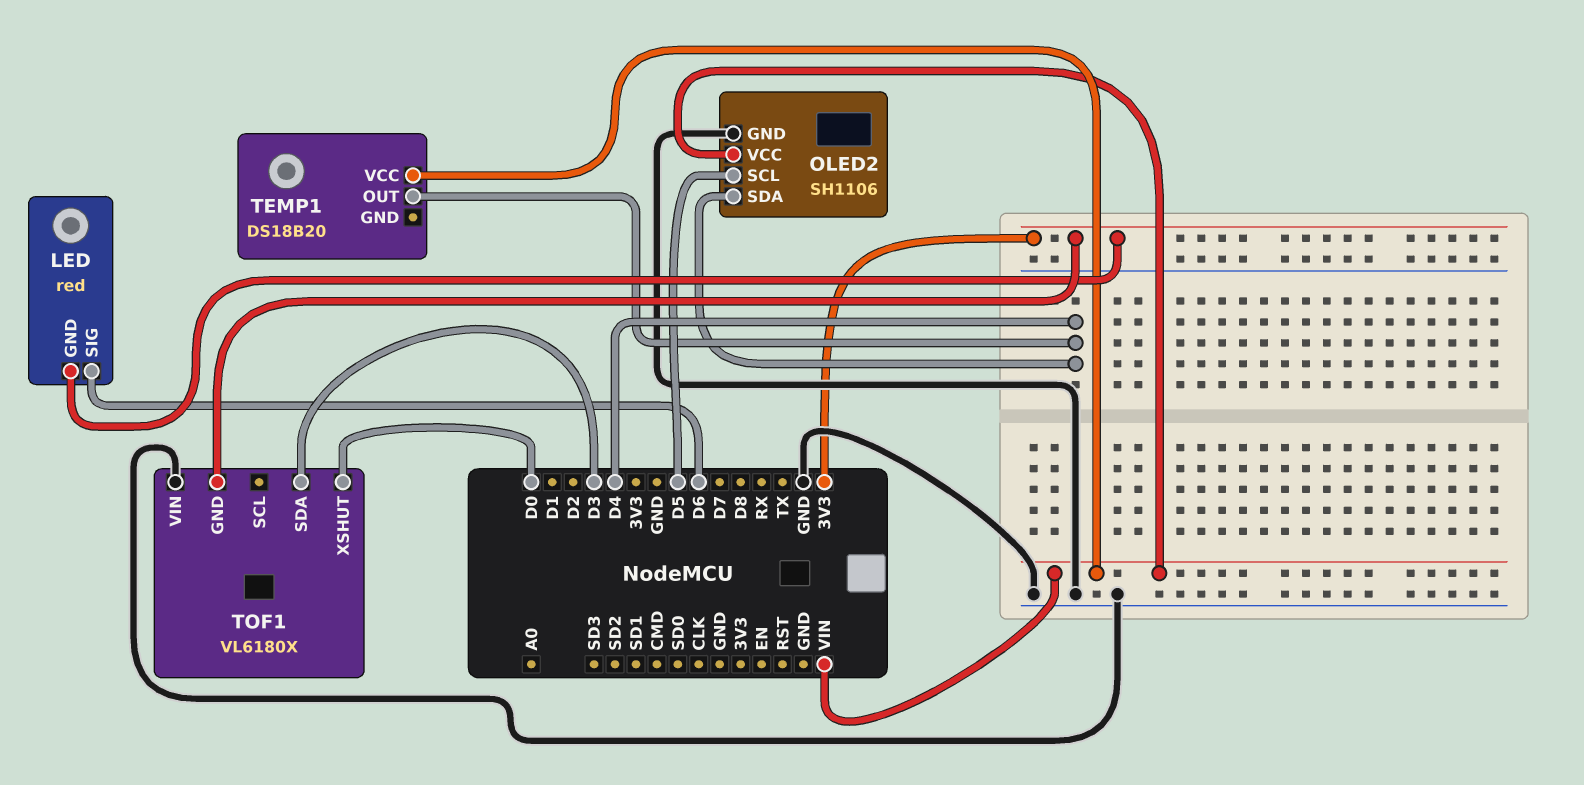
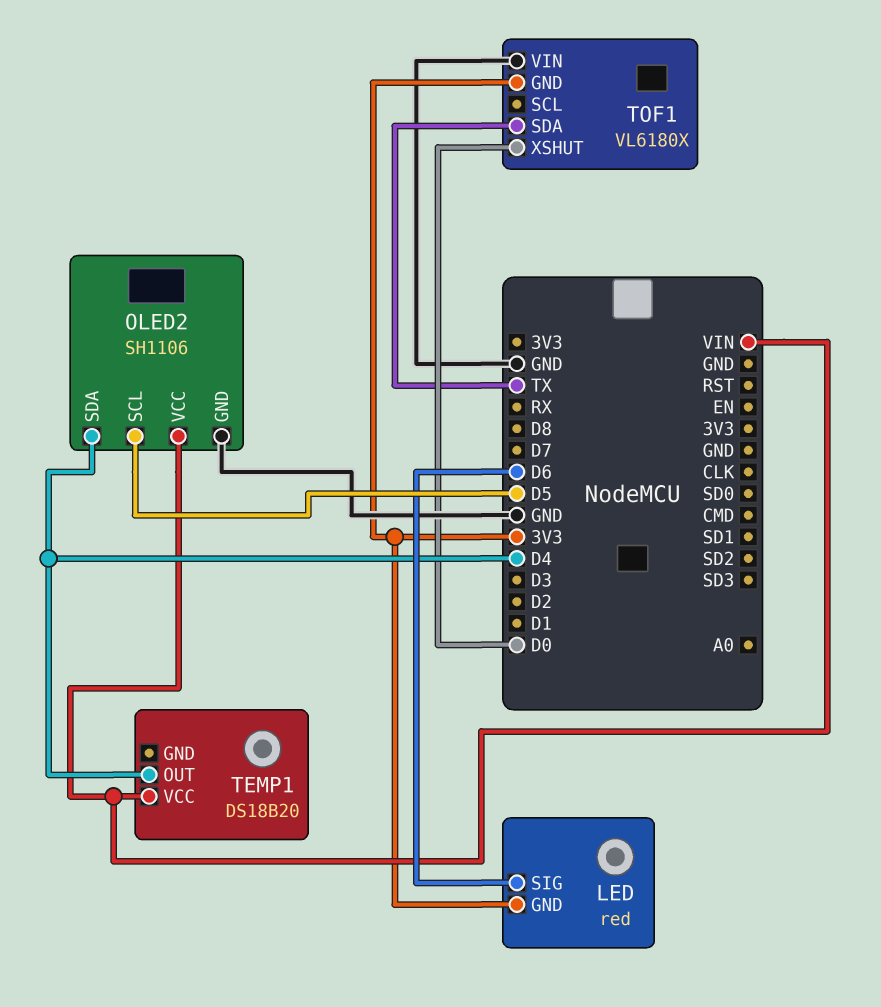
TOF1 pin SDA: D3 -> TX

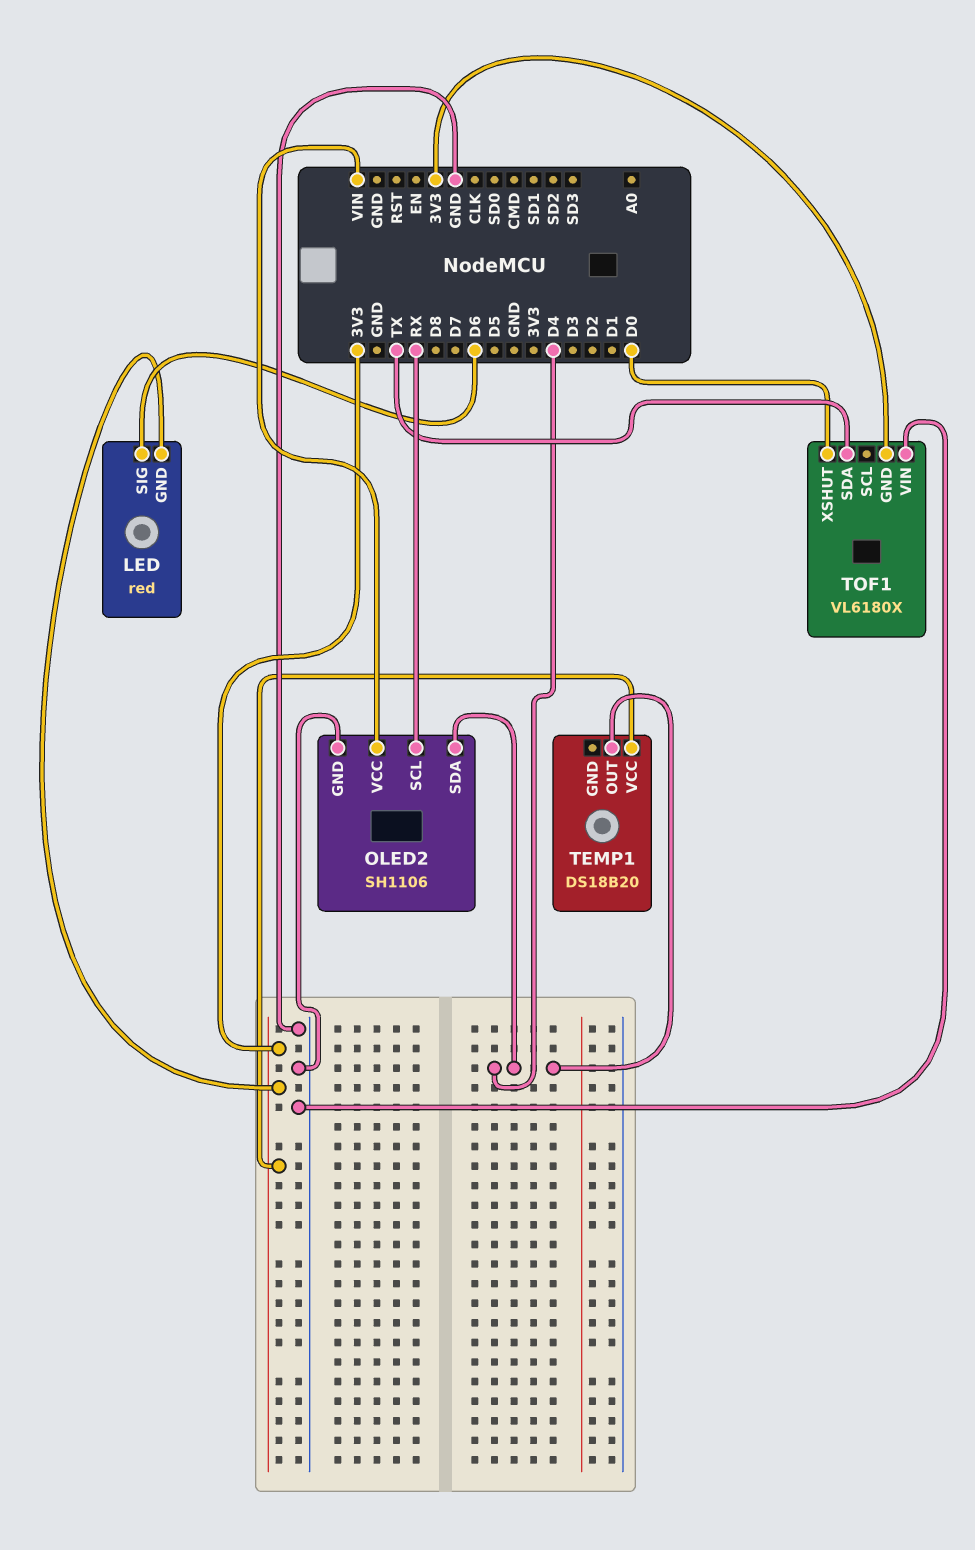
OLED2 pin SCL: D5 -> RX
TEMP1 pin VCC: VIN -> 3V3

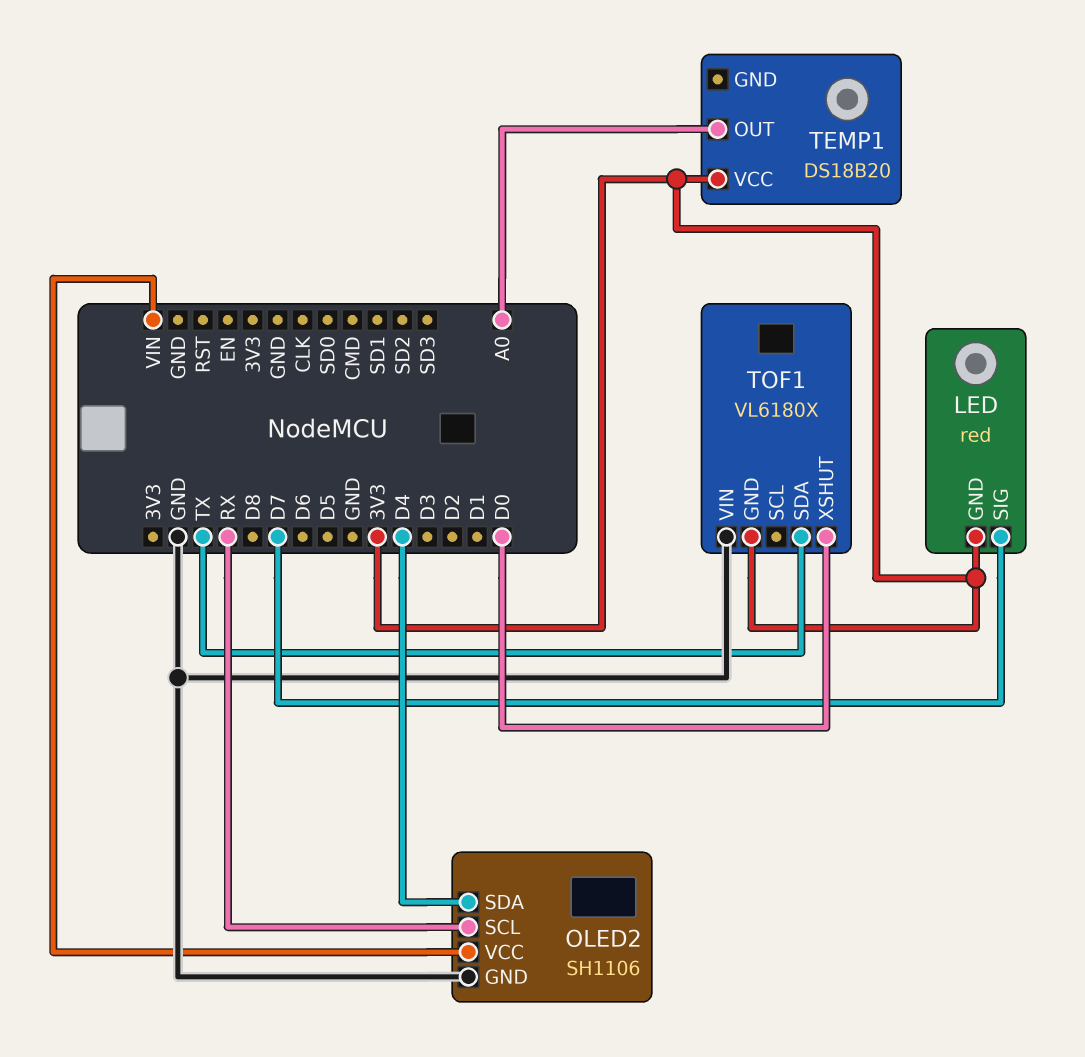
LED pin SIG: D6 -> D7
TEMP1 pin OUT: D4 -> A0

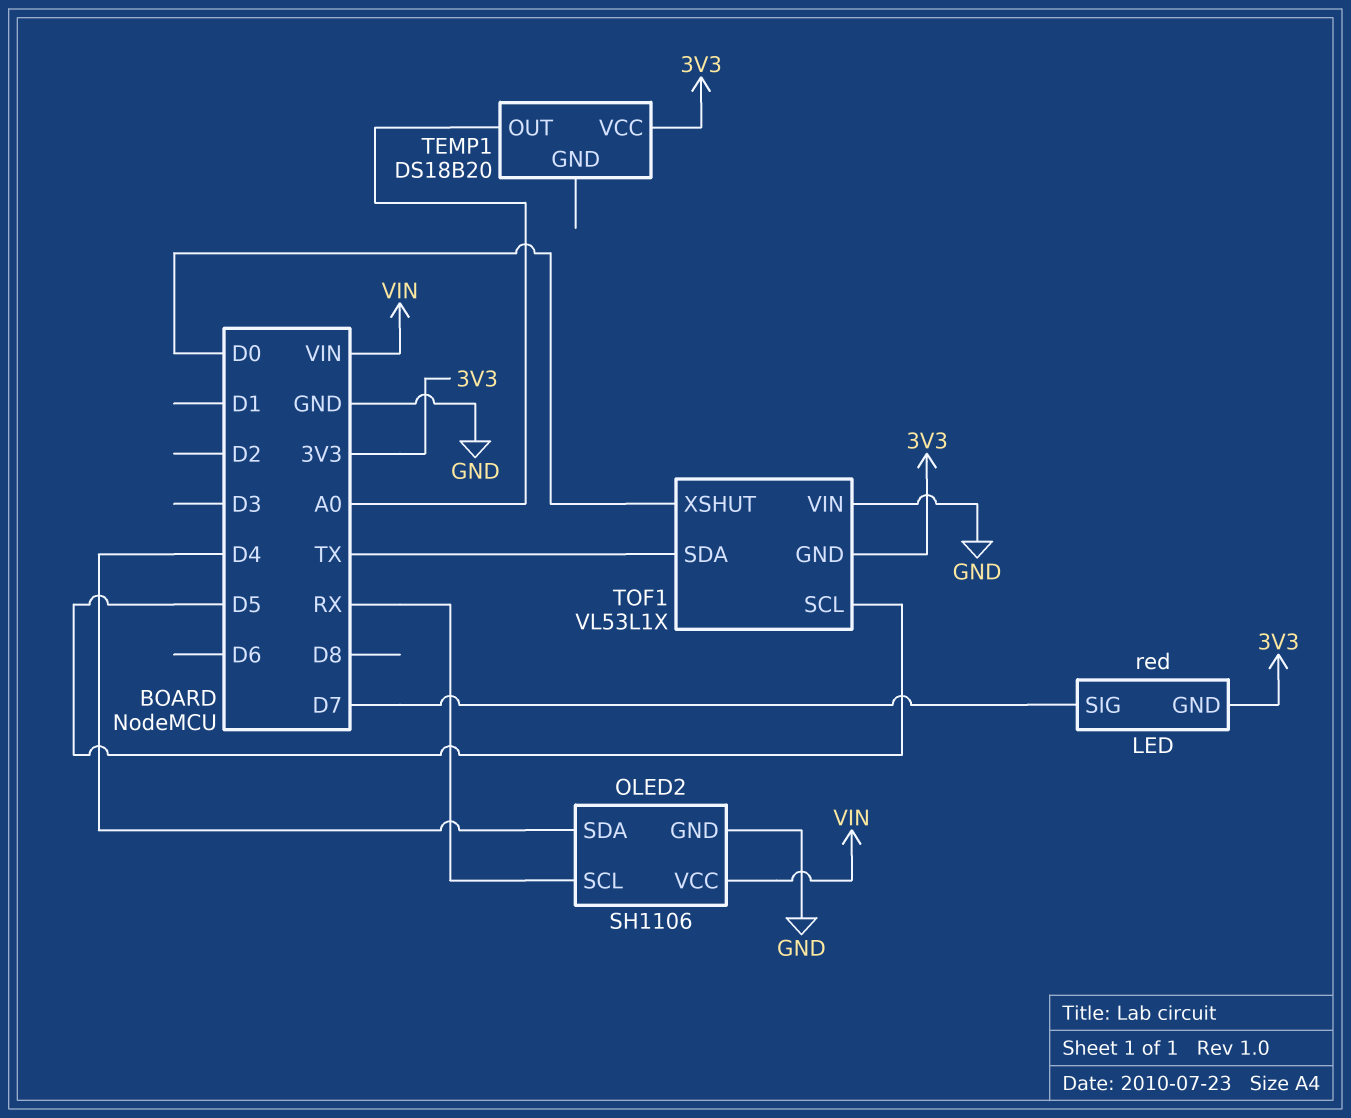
TOF1: VL6180X -> VL53L1X
TOF1 pin SCL: none -> D5

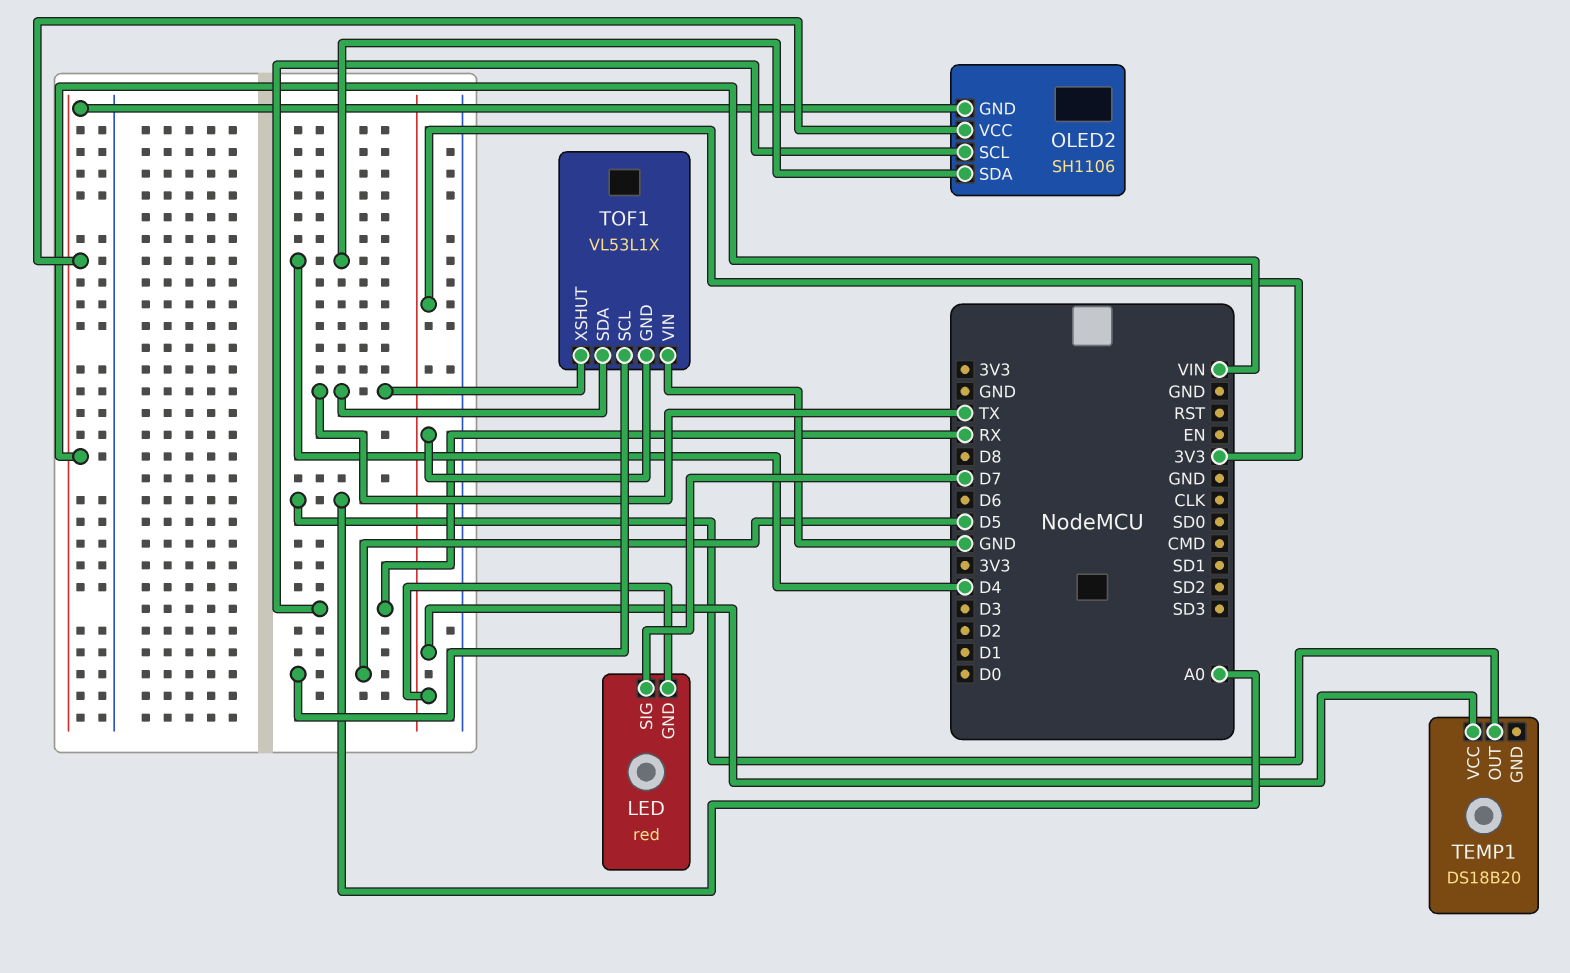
OLED2 pin GND: GND -> VIN
TOF1 pin XSHUT: D0 -> TX

